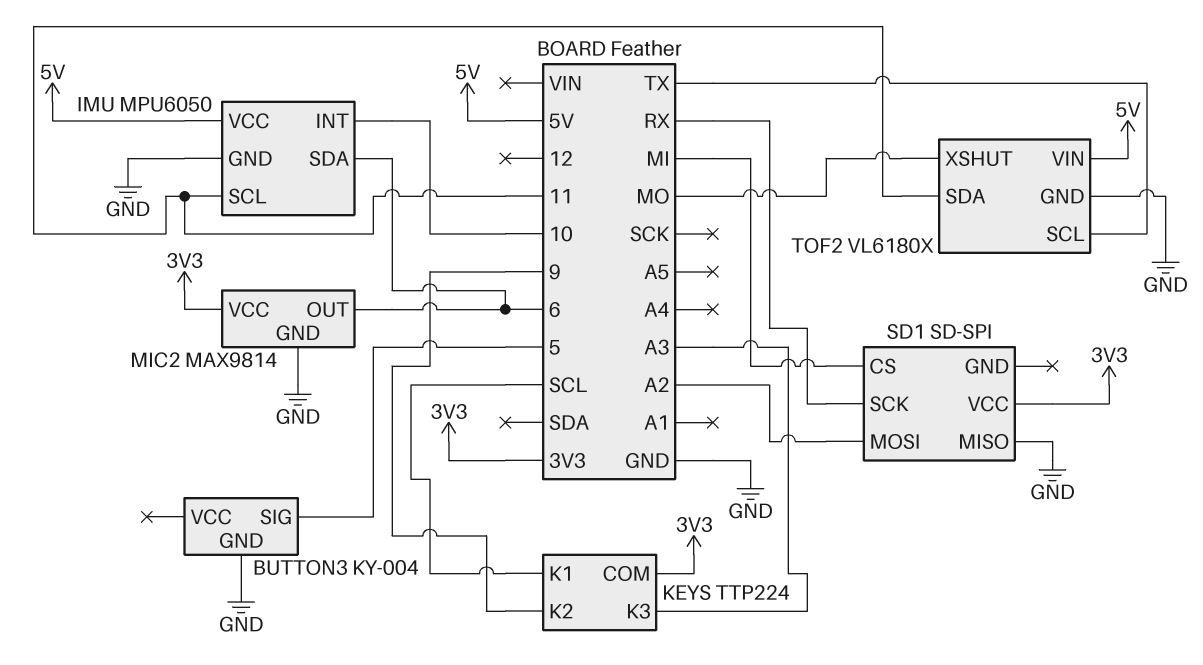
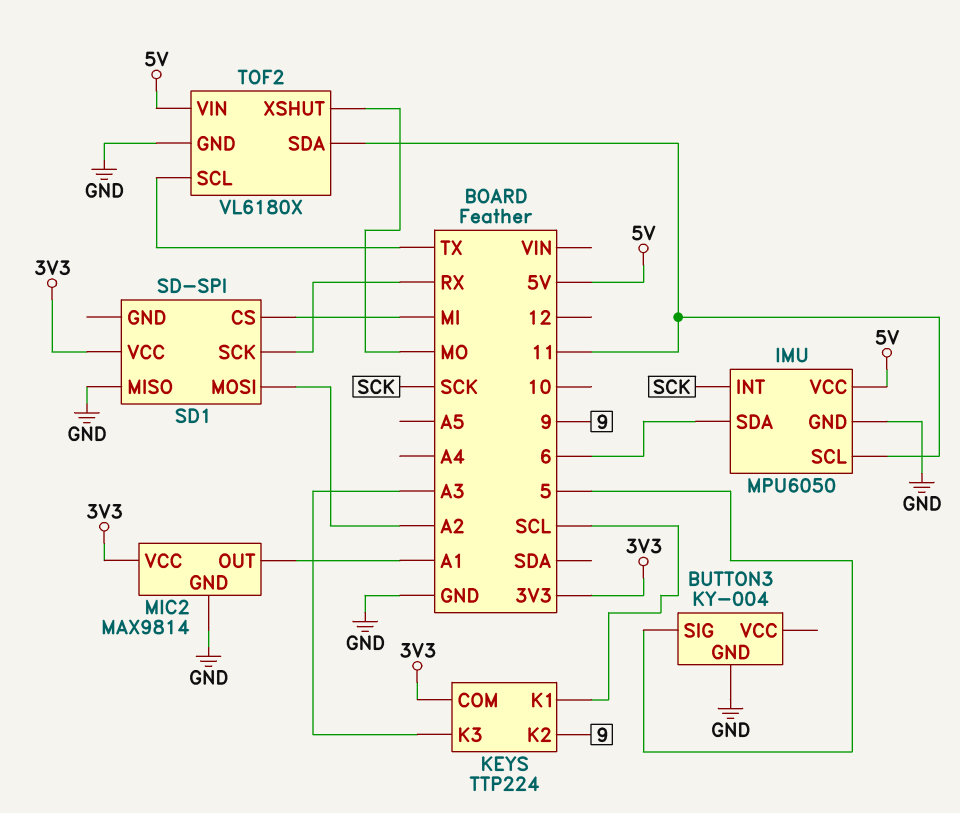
IMU pin INT: 10 -> SCK
MIC2 pin OUT: 6 -> A1

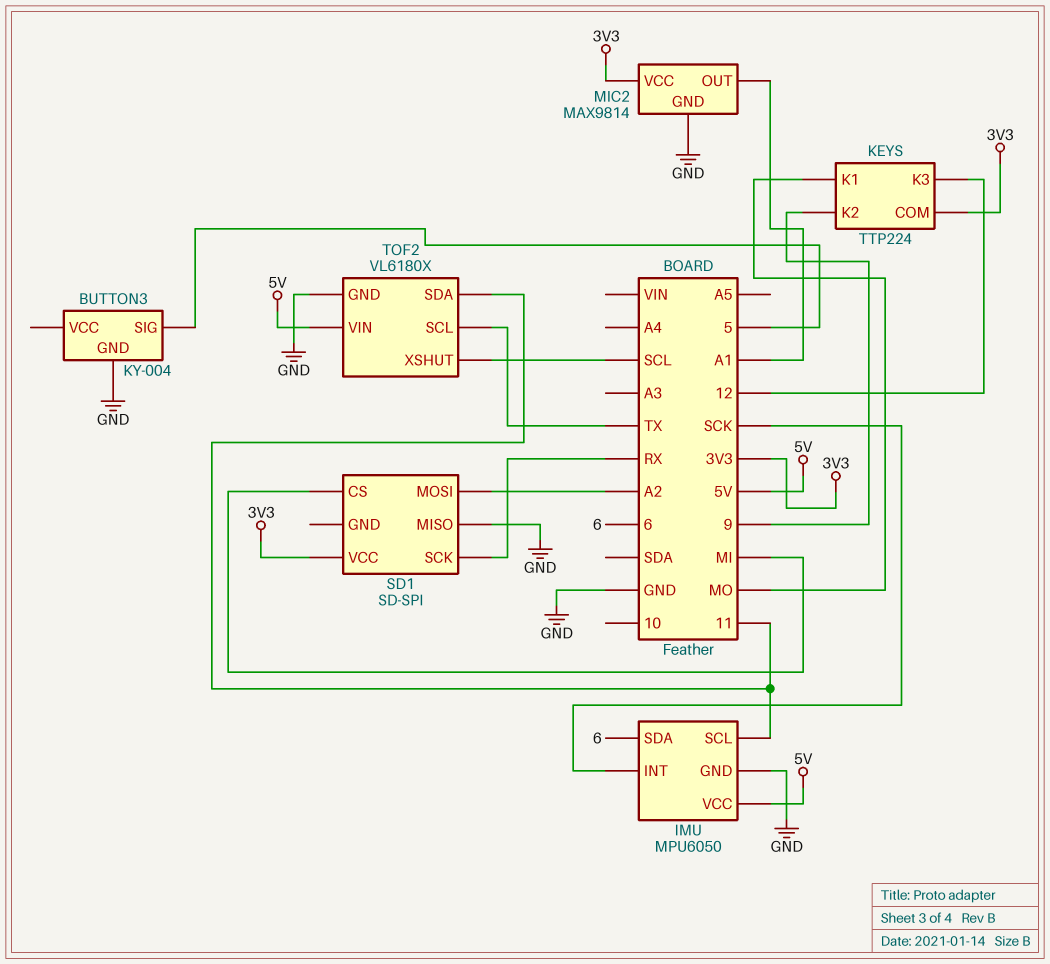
KEYS pin K1: SCL -> MO
KEYS pin K3: A3 -> 12
TOF2 pin XSHUT: MO -> SCL

